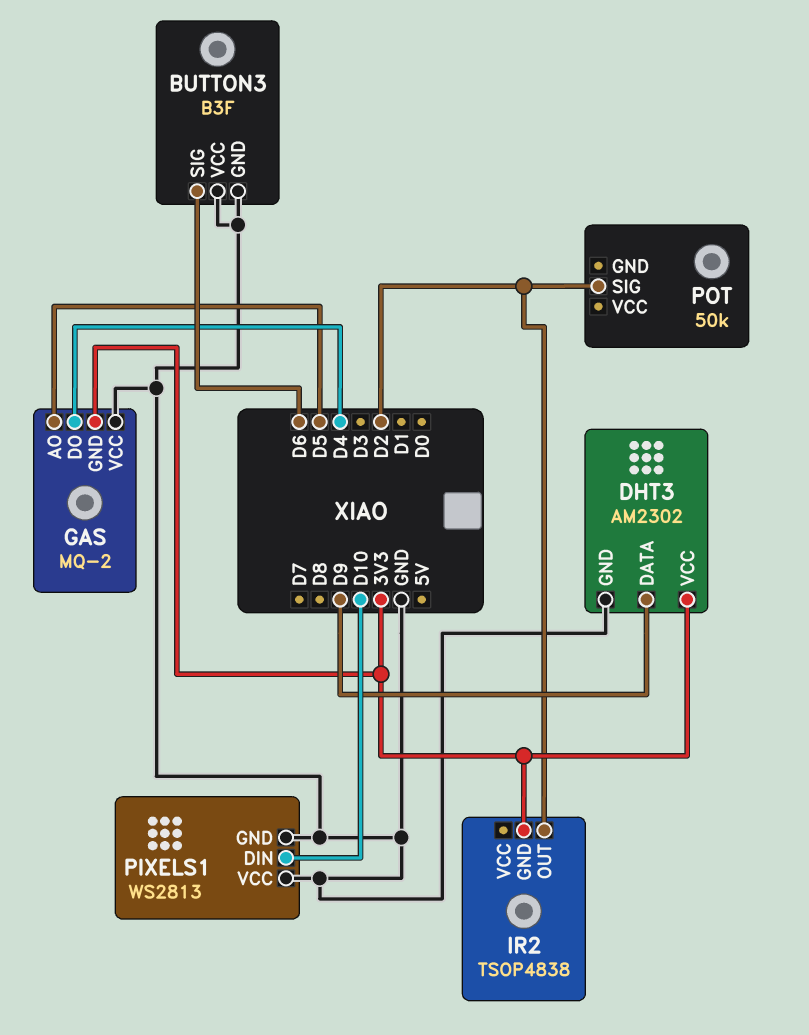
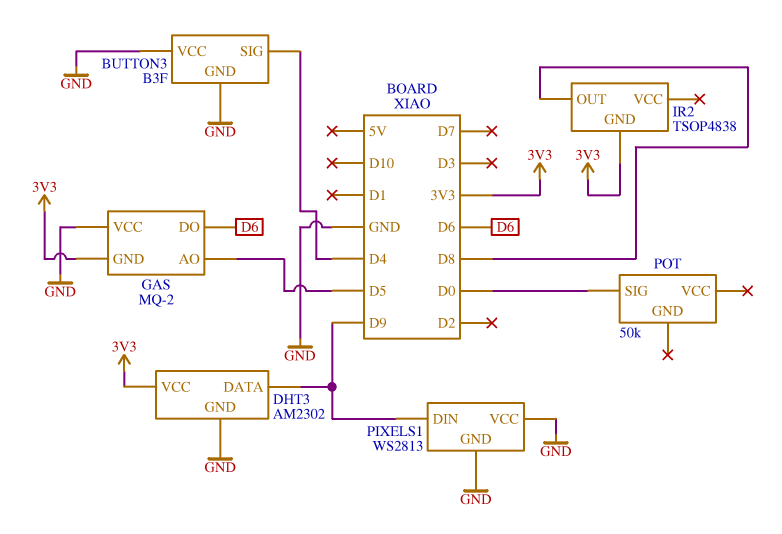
BUTTON3 pin SIG: D6 -> D4
GAS pin DO: D4 -> D6
IR2 pin OUT: D2 -> D8
PIXELS1 pin DIN: D10 -> D9
POT pin SIG: D2 -> D0

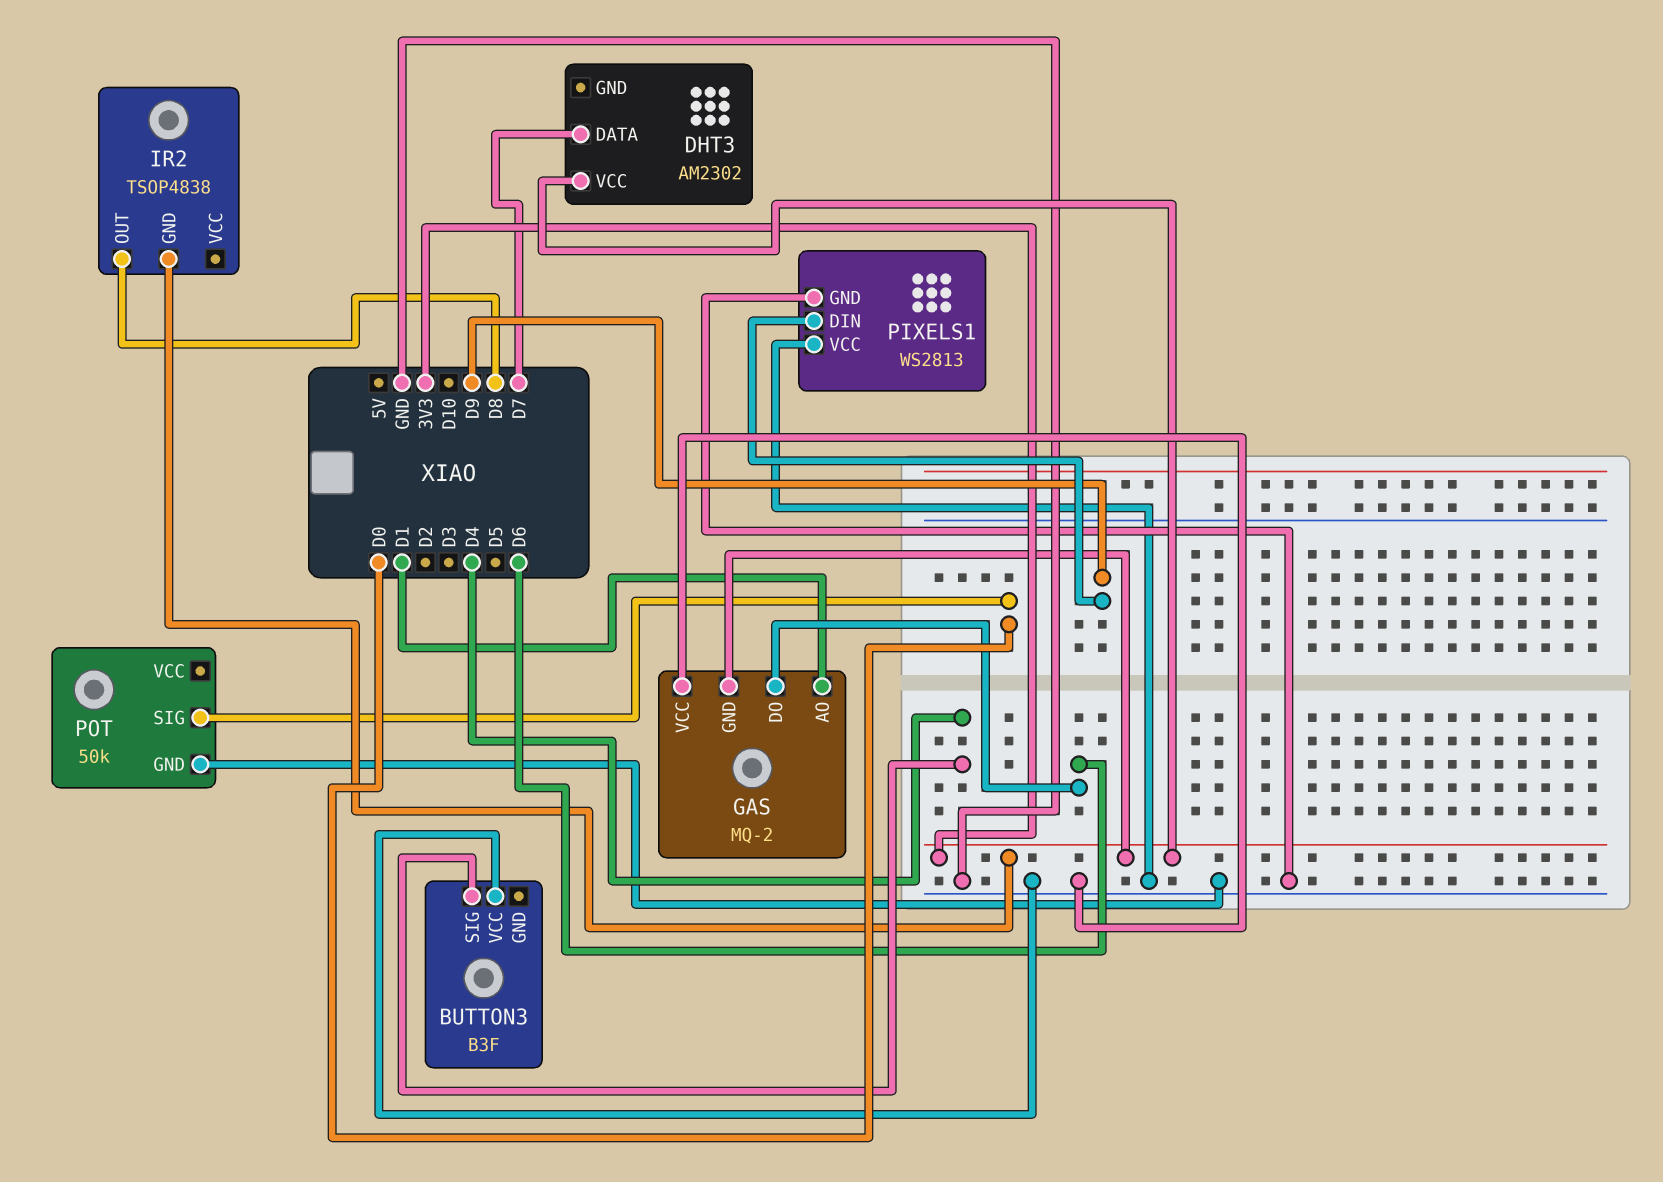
BUTTON3 pin GND: GND -> none
DHT3 pin DATA: D9 -> D7
DHT3 pin GND: GND -> none
GAS pin AO: D5 -> D1
POT pin GND: none -> GND

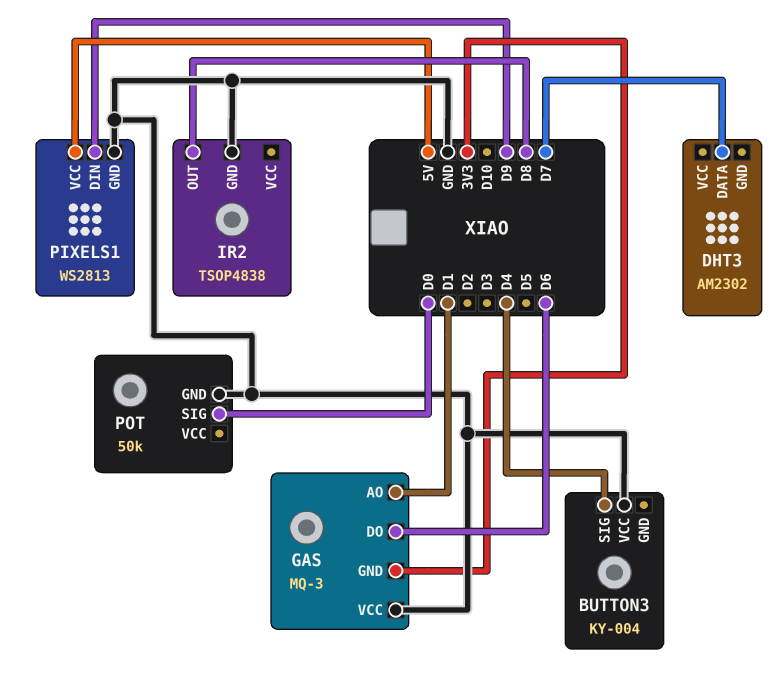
BUTTON3: B3F -> KY-004
DHT3 pin VCC: 3V3 -> none
GAS: MQ-2 -> MQ-3
IR2 pin GND: 3V3 -> GND
PIXELS1 pin VCC: GND -> 5V

